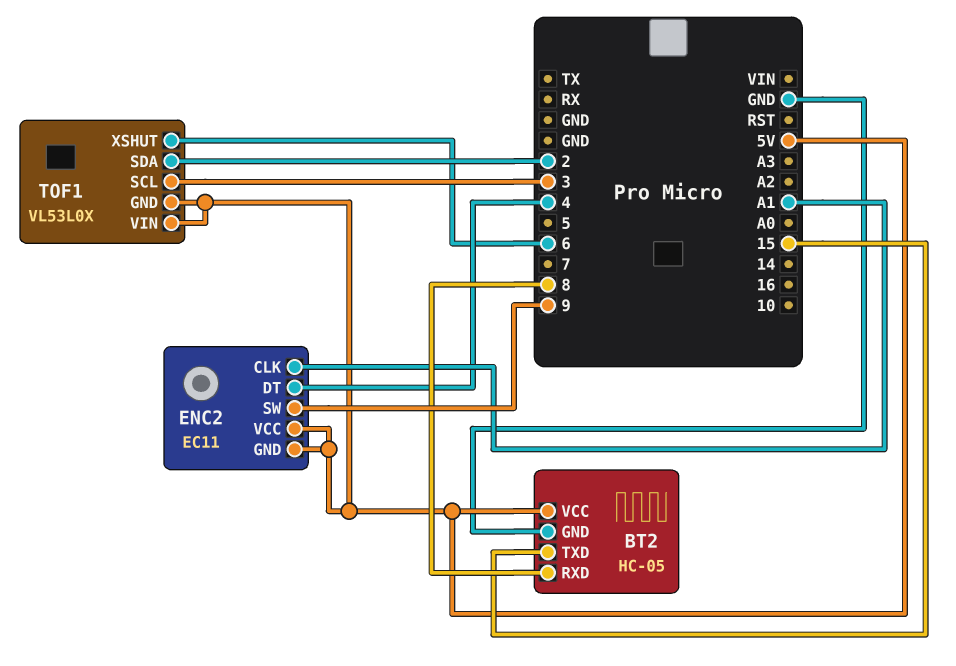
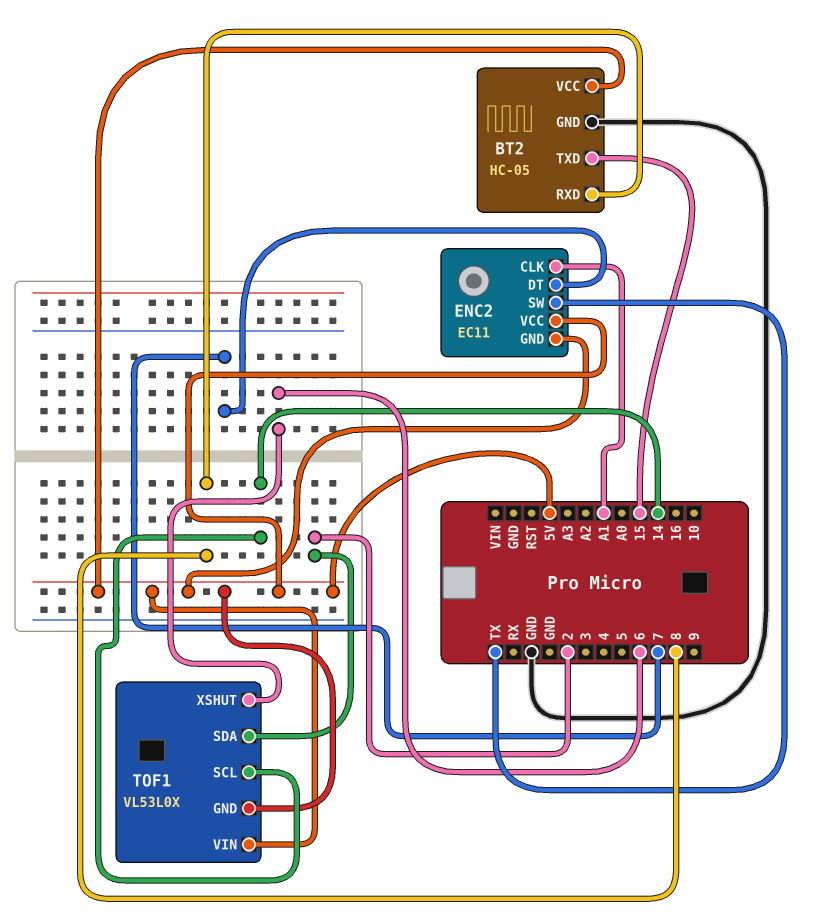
ENC2 pin DT: 4 -> 7
ENC2 pin SW: 9 -> TX
TOF1 pin SCL: 3 -> 14

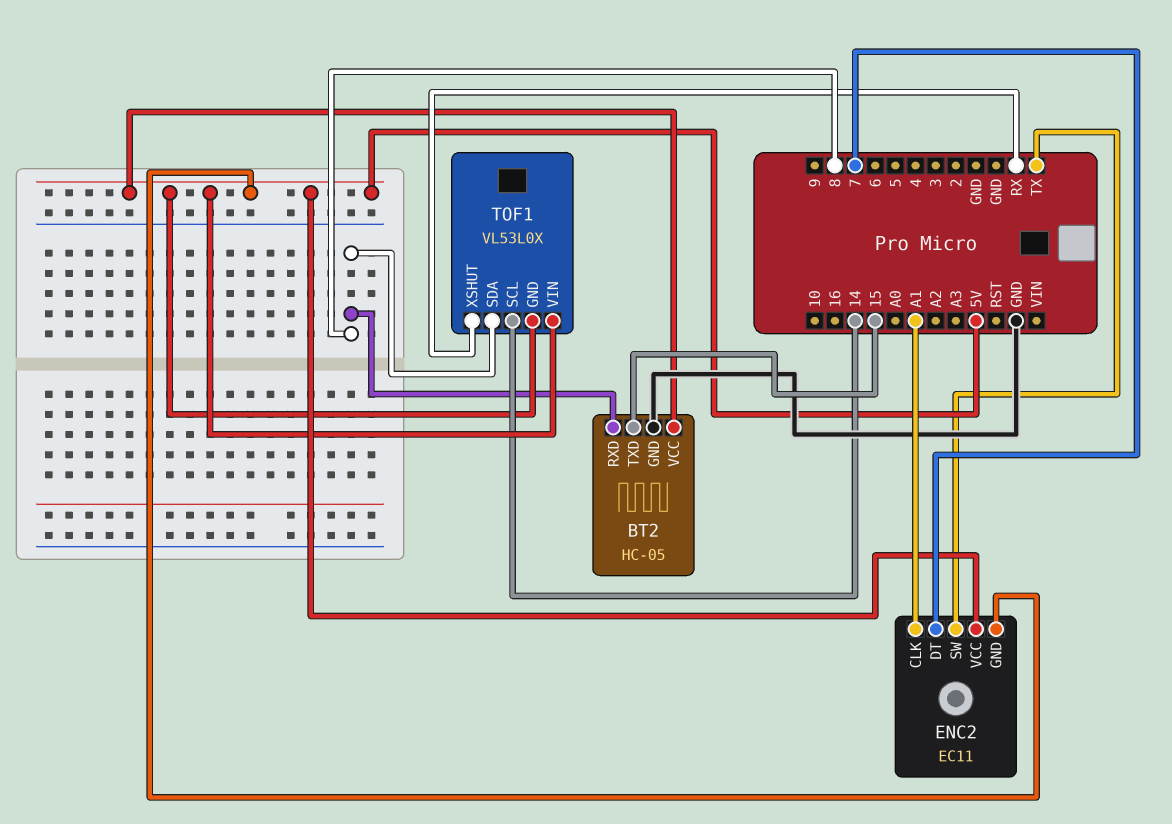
TOF1 pin SDA: 2 -> 8
TOF1 pin XSHUT: 6 -> RX

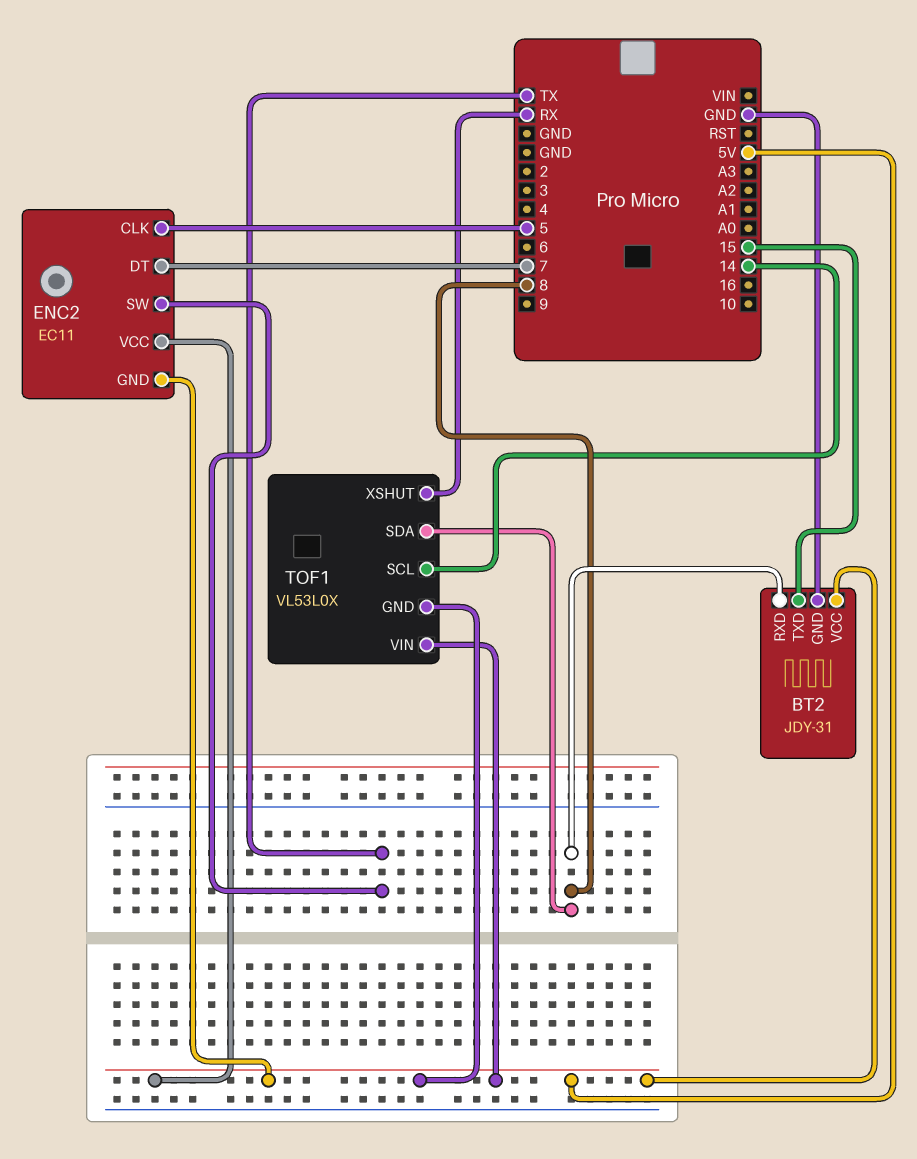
BT2: HC-05 -> JDY-31
ENC2 pin CLK: A1 -> 5

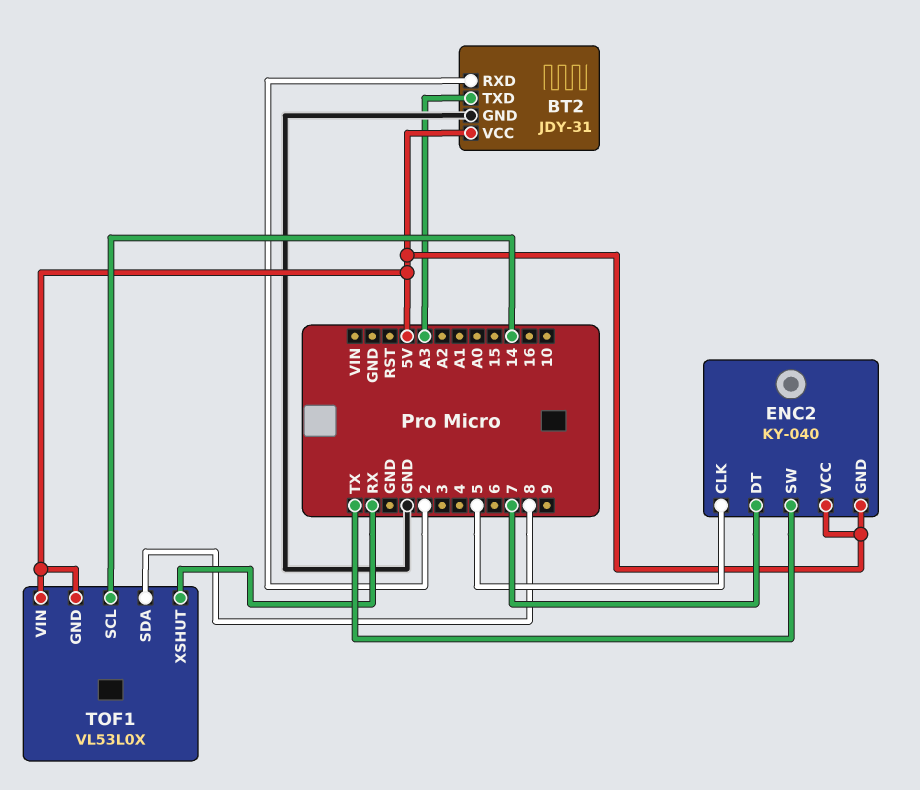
BT2 pin RXD: 8 -> 2
BT2 pin TXD: 15 -> A3
ENC2: EC11 -> KY-040

